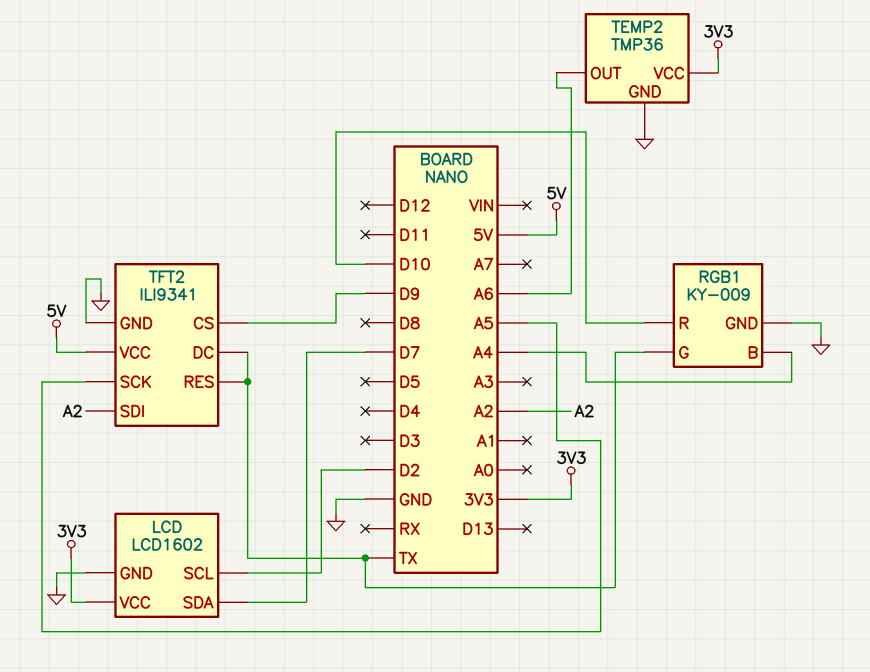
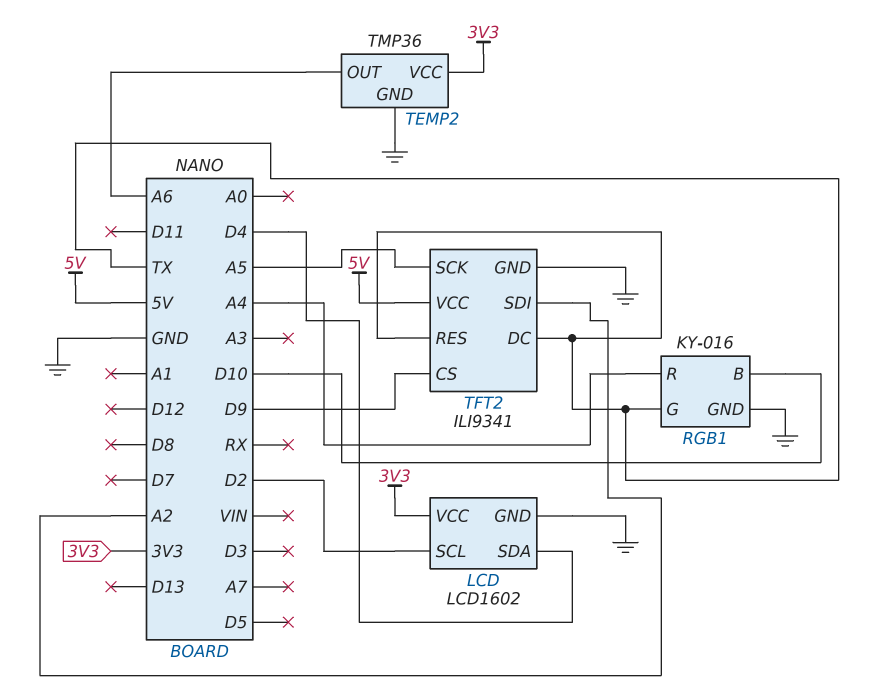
LCD pin SDA: D7 -> D4
RGB1: KY-009 -> KY-016
RGB1 pin B: A4 -> D10
RGB1 pin R: D10 -> A4

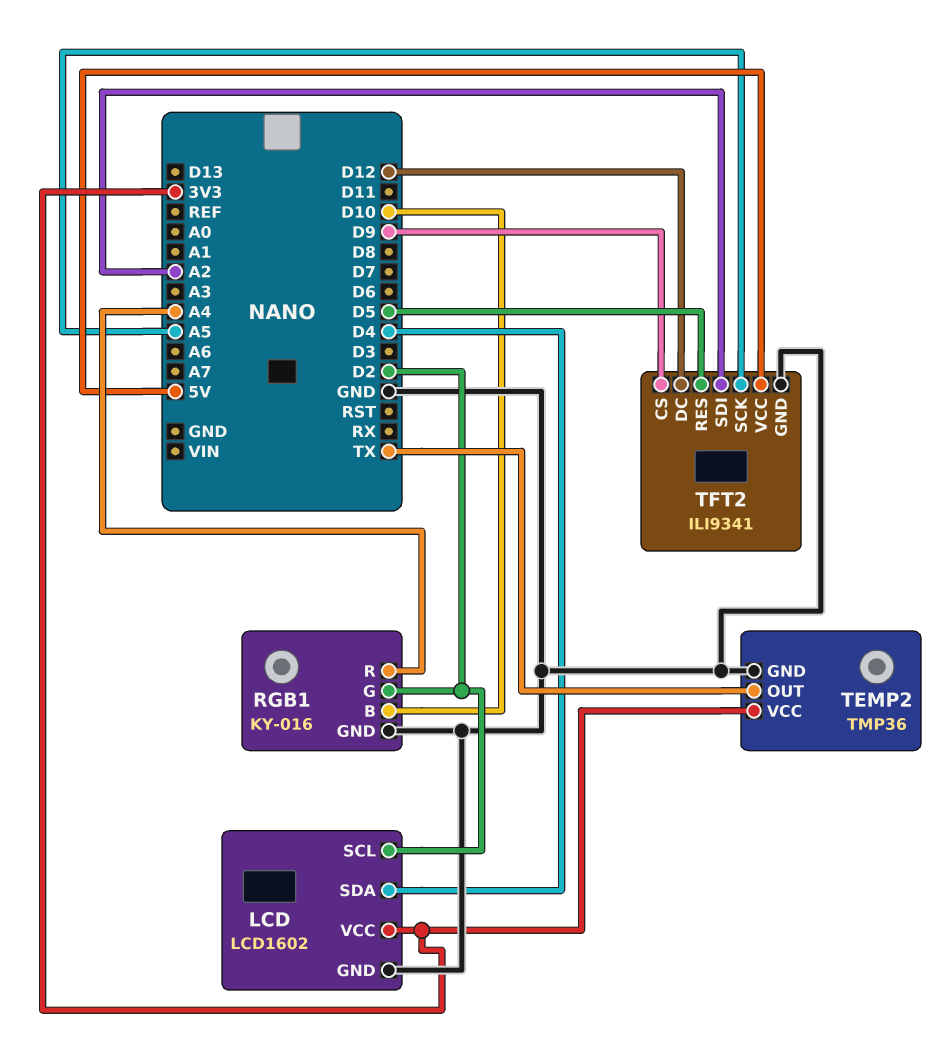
RGB1 pin G: TX -> D2
TEMP2 pin OUT: A6 -> TX
TFT2 pin DC: TX -> D12
TFT2 pin RES: TX -> D5

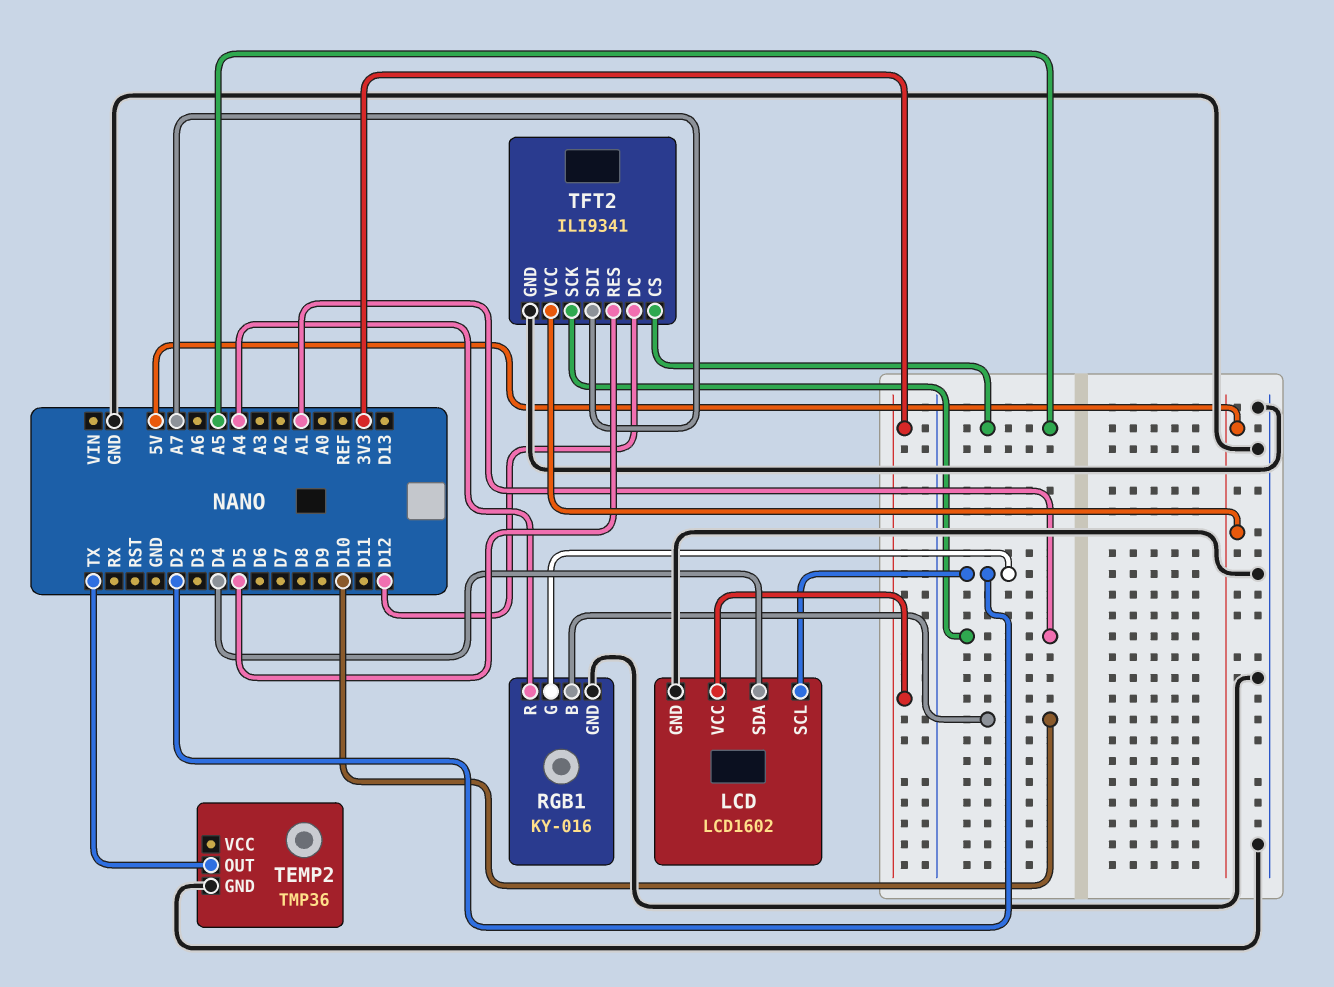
TEMP2 pin VCC: 3V3 -> none
TFT2 pin CS: D9 -> A5
TFT2 pin SCK: A5 -> A1
TFT2 pin SDI: A2 -> A7

